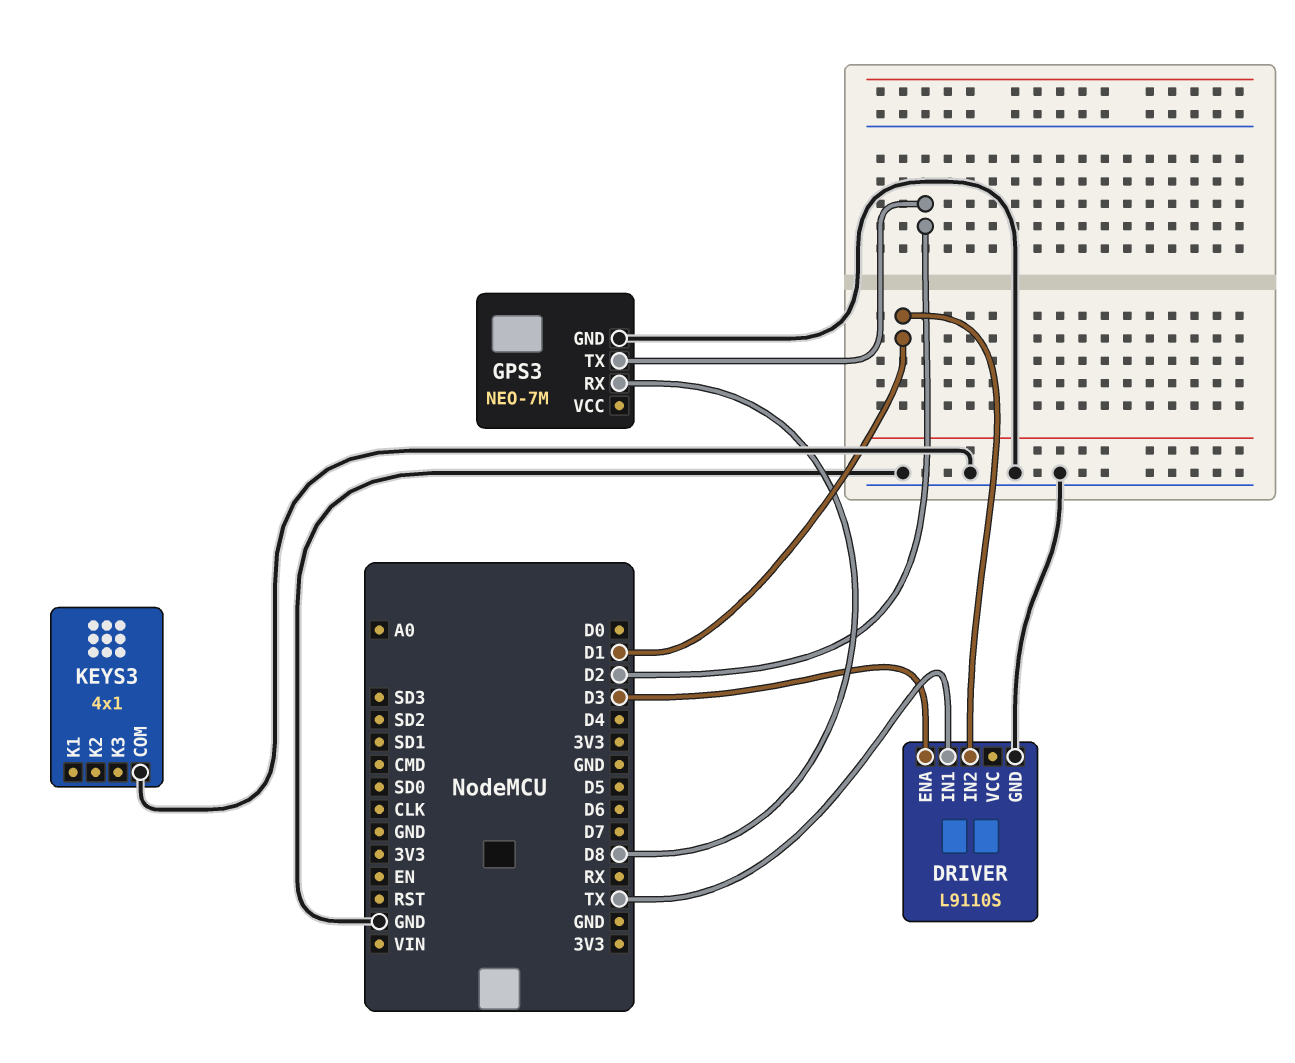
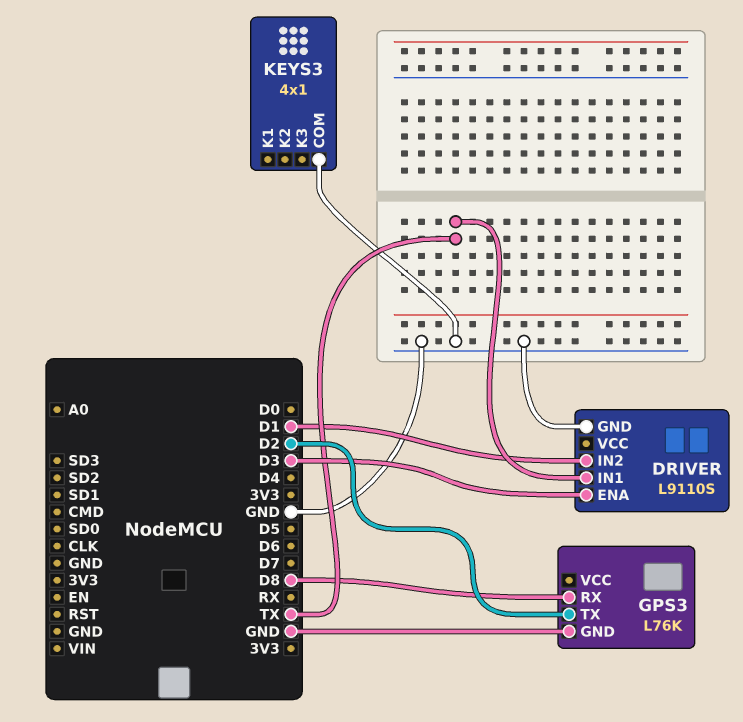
GPS3: NEO-7M -> L76K

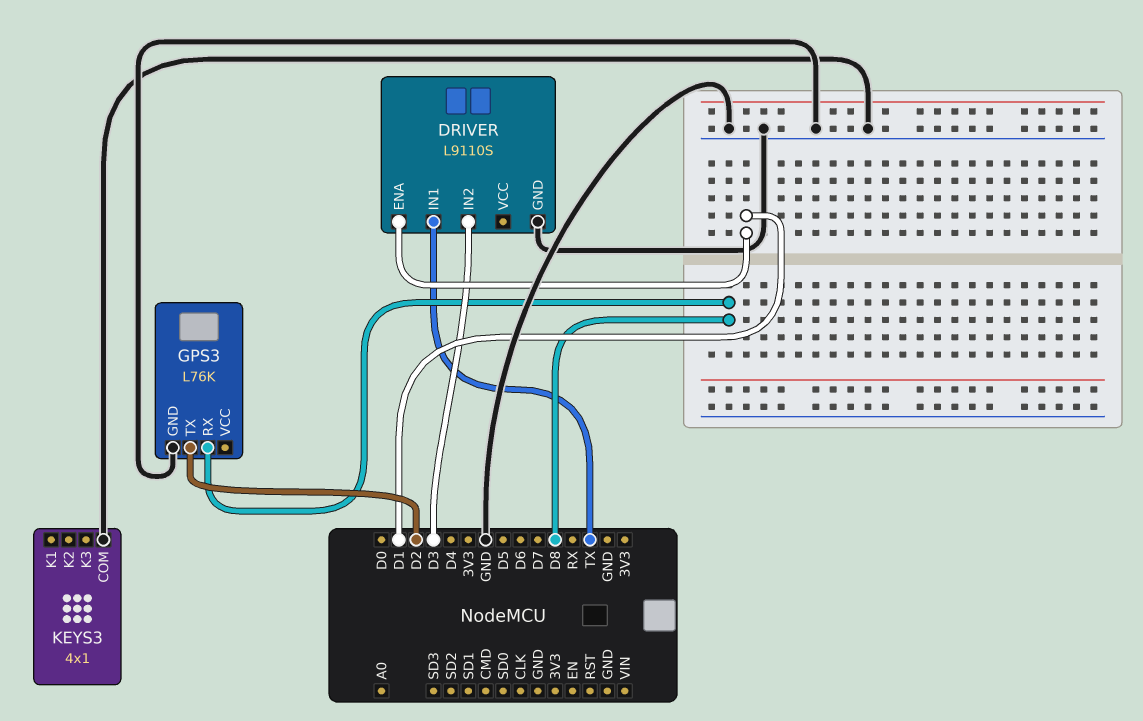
DRIVER pin ENA: D3 -> D1
DRIVER pin IN2: D1 -> D3

